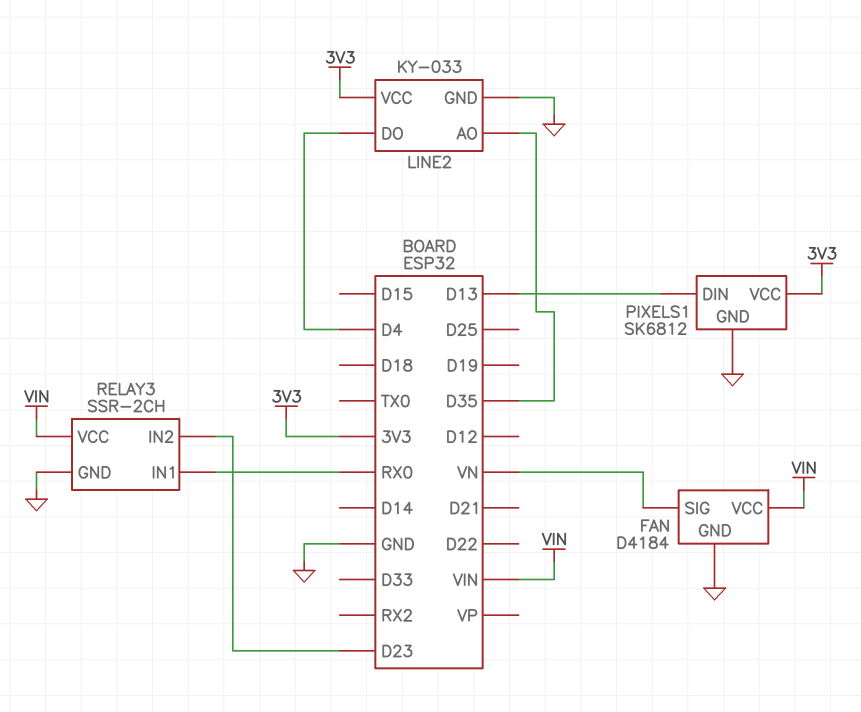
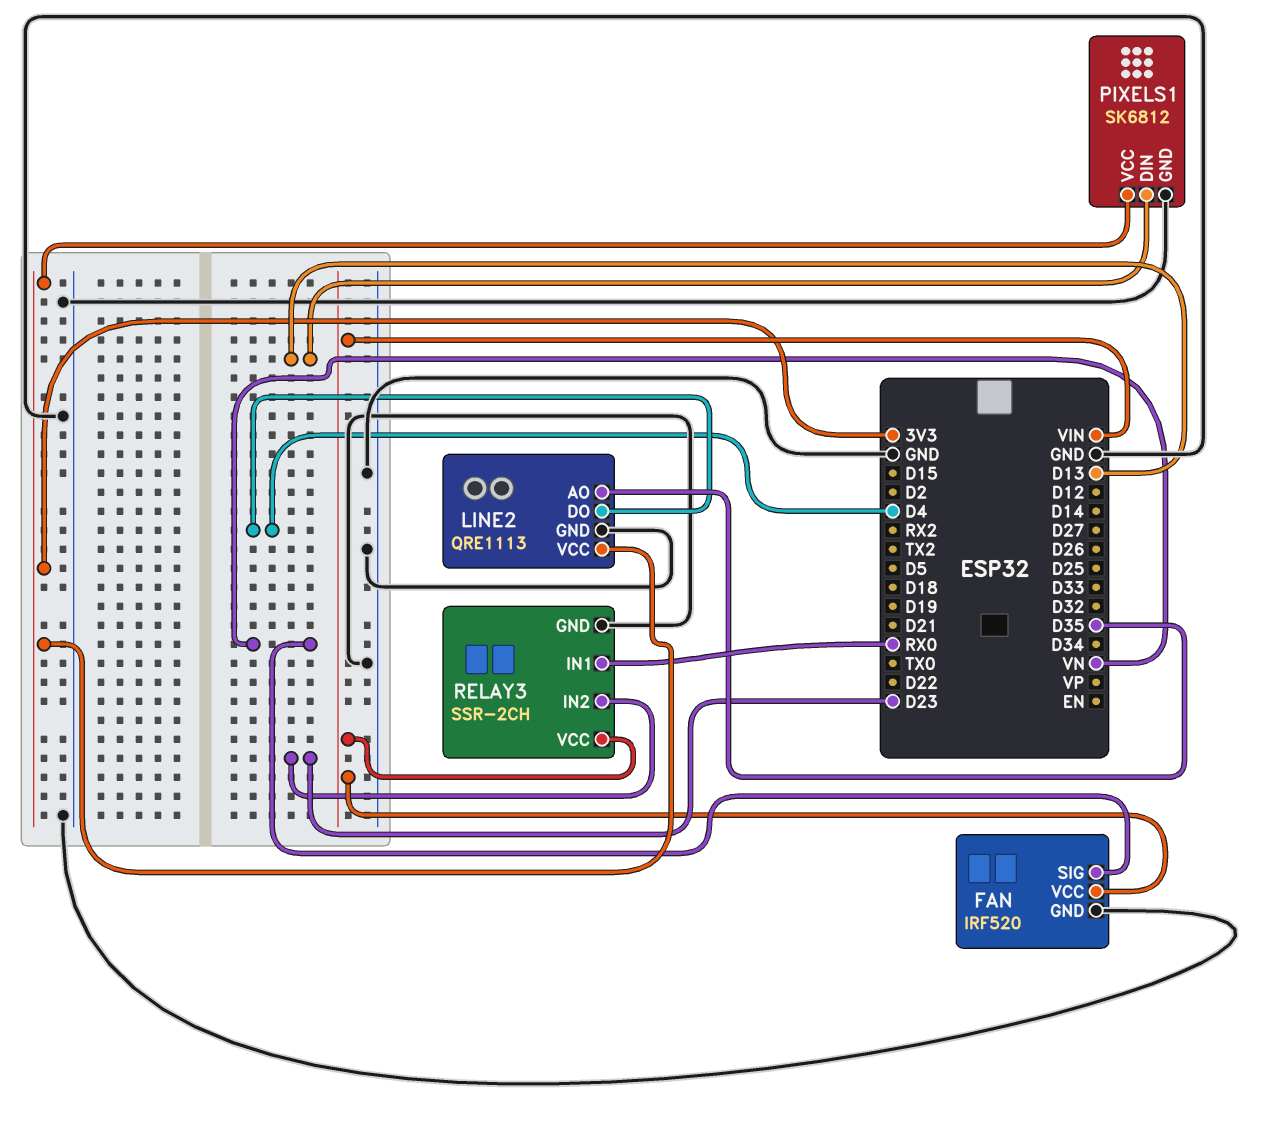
FAN: D4184 -> IRF520
LINE2: KY-033 -> QRE1113

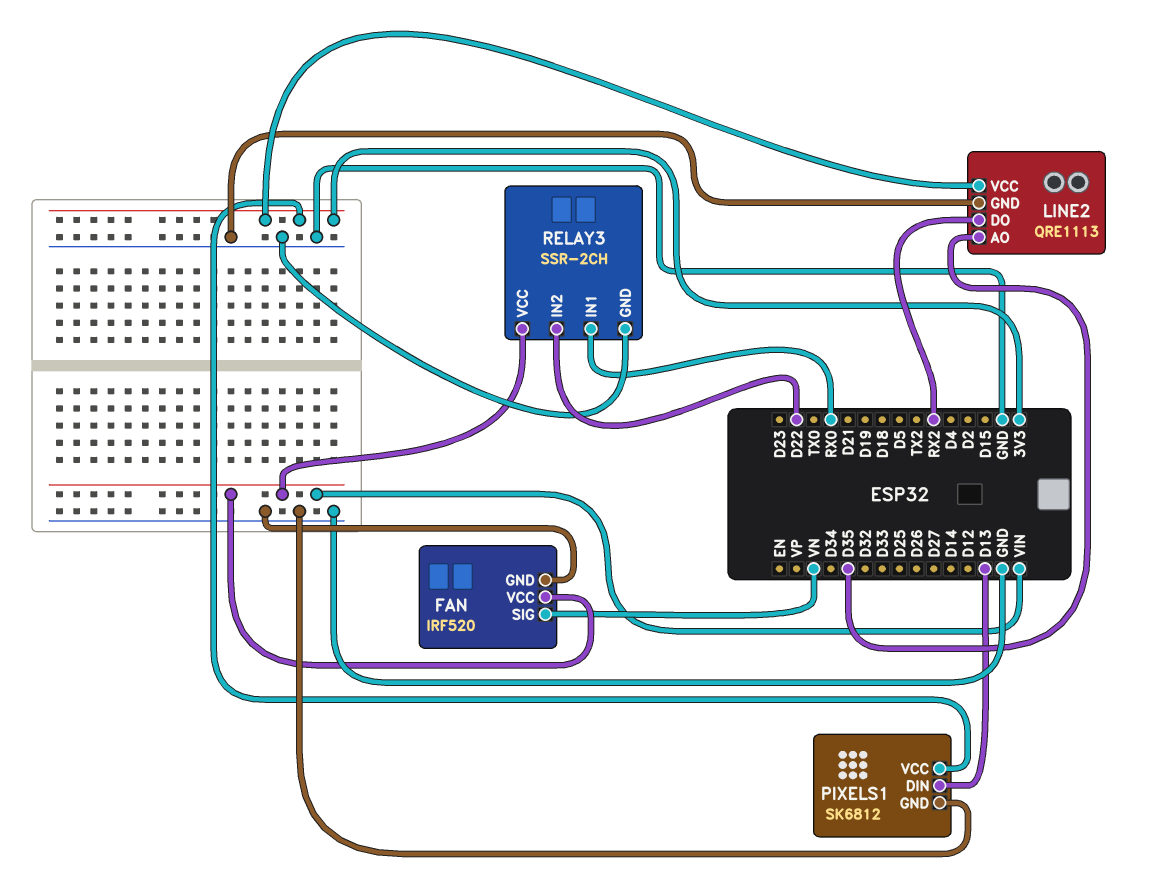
LINE2 pin DO: D4 -> RX2
RELAY3 pin IN2: D23 -> D22

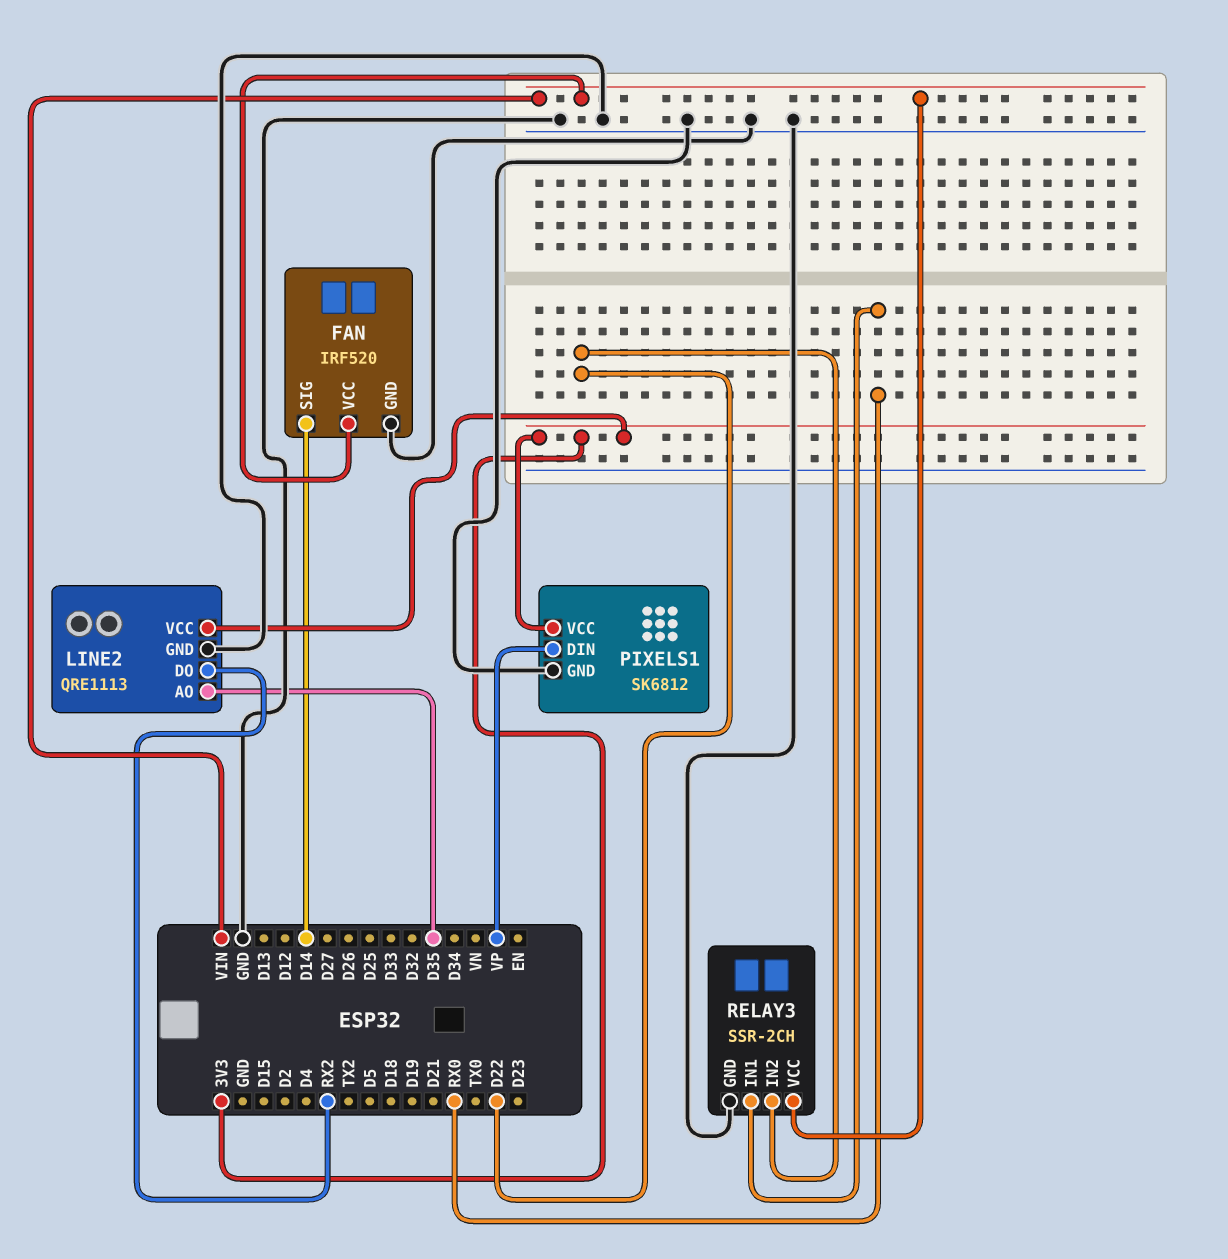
FAN pin SIG: VN -> D14
PIXELS1 pin DIN: D13 -> VP

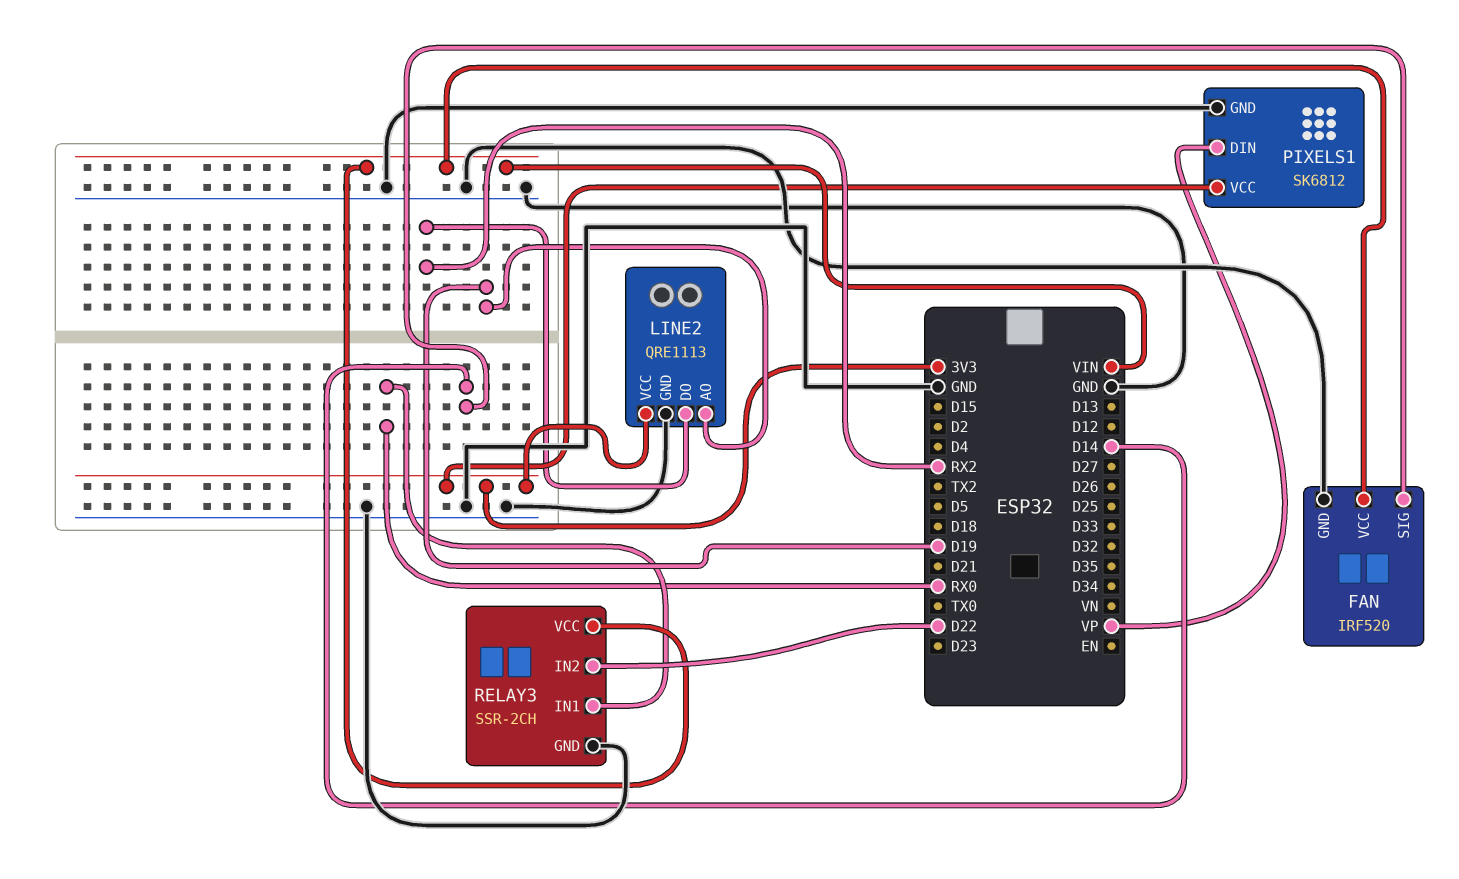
LINE2 pin AO: D35 -> D19

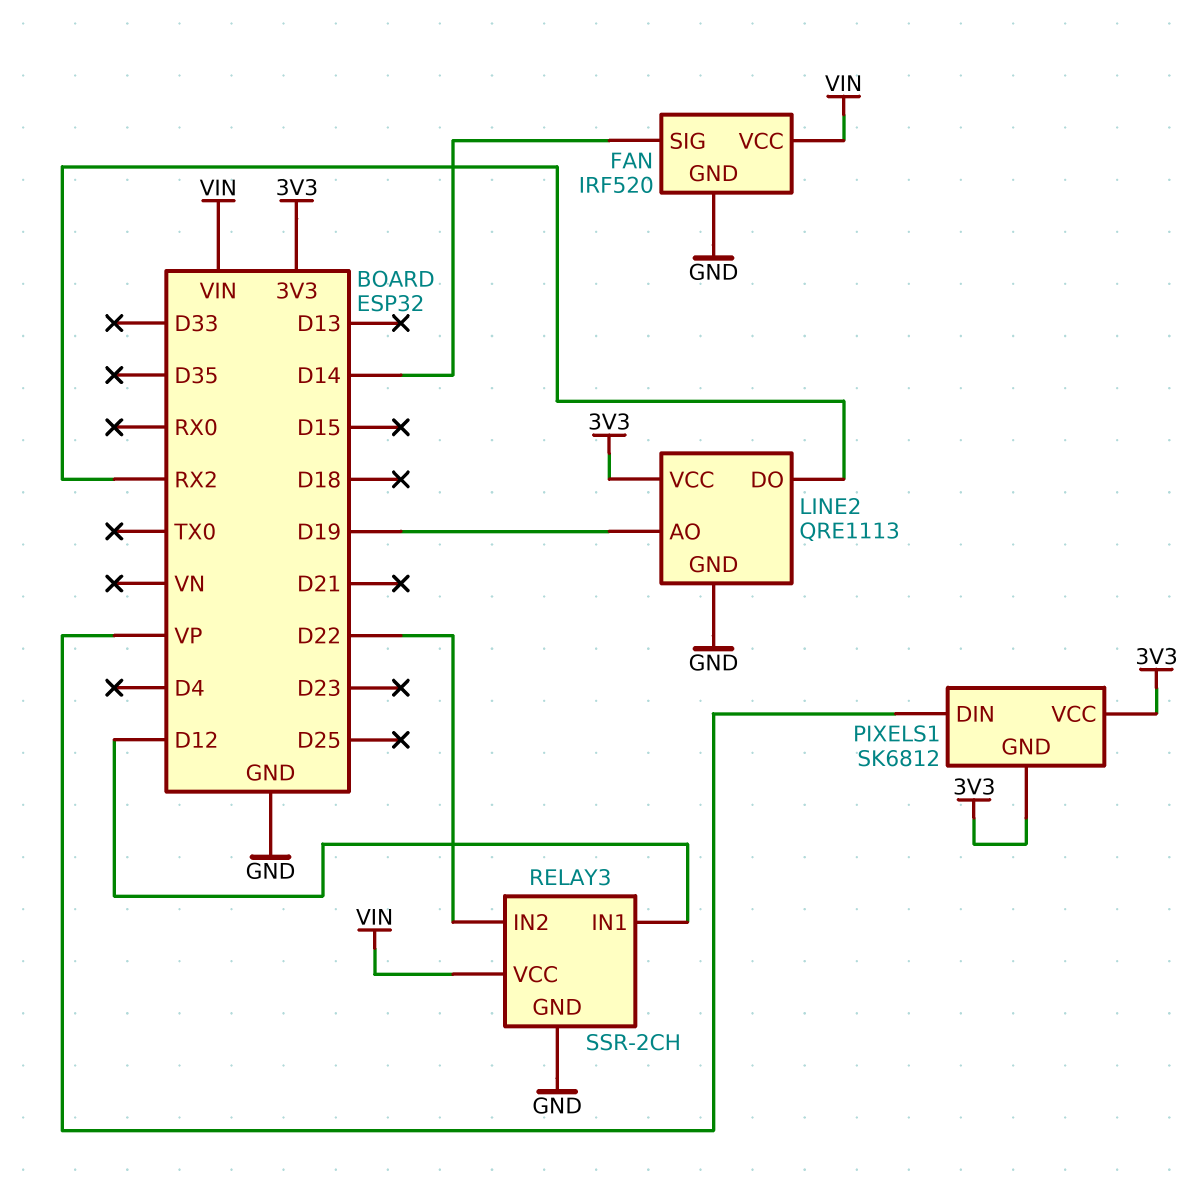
PIXELS1 pin GND: GND -> 3V3
RELAY3 pin IN1: RX0 -> D12

